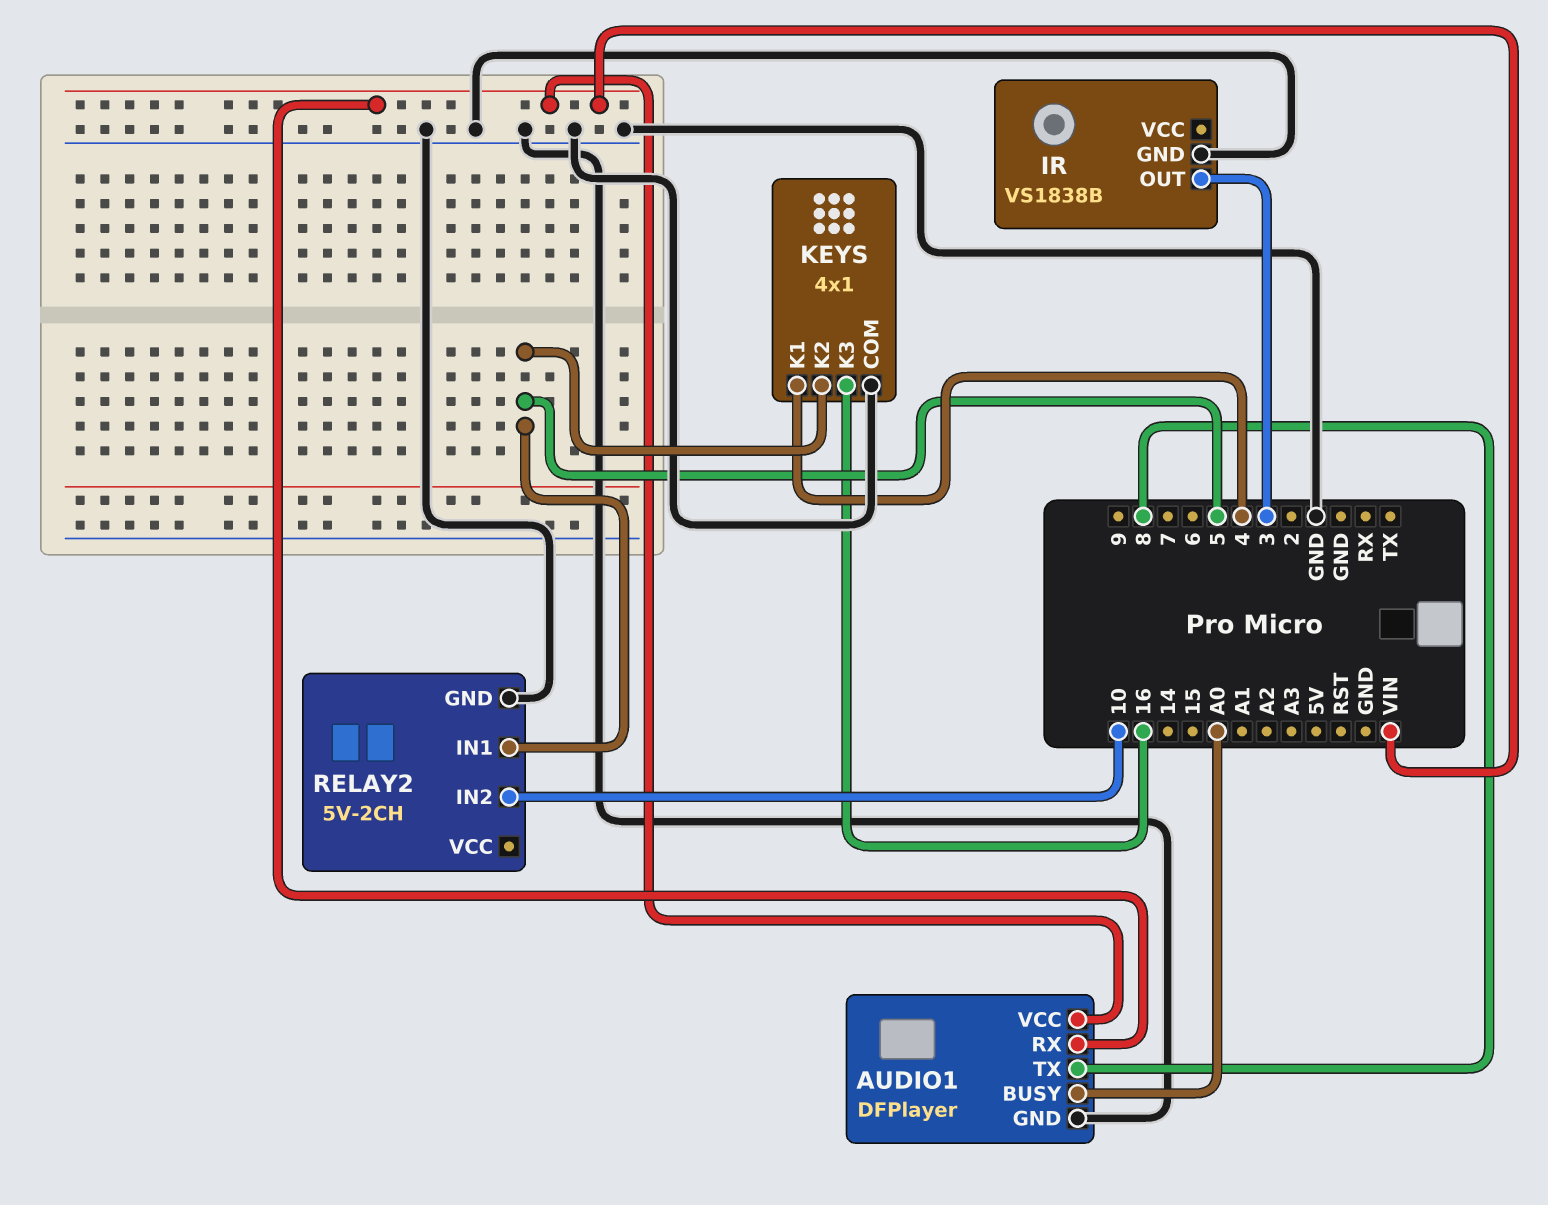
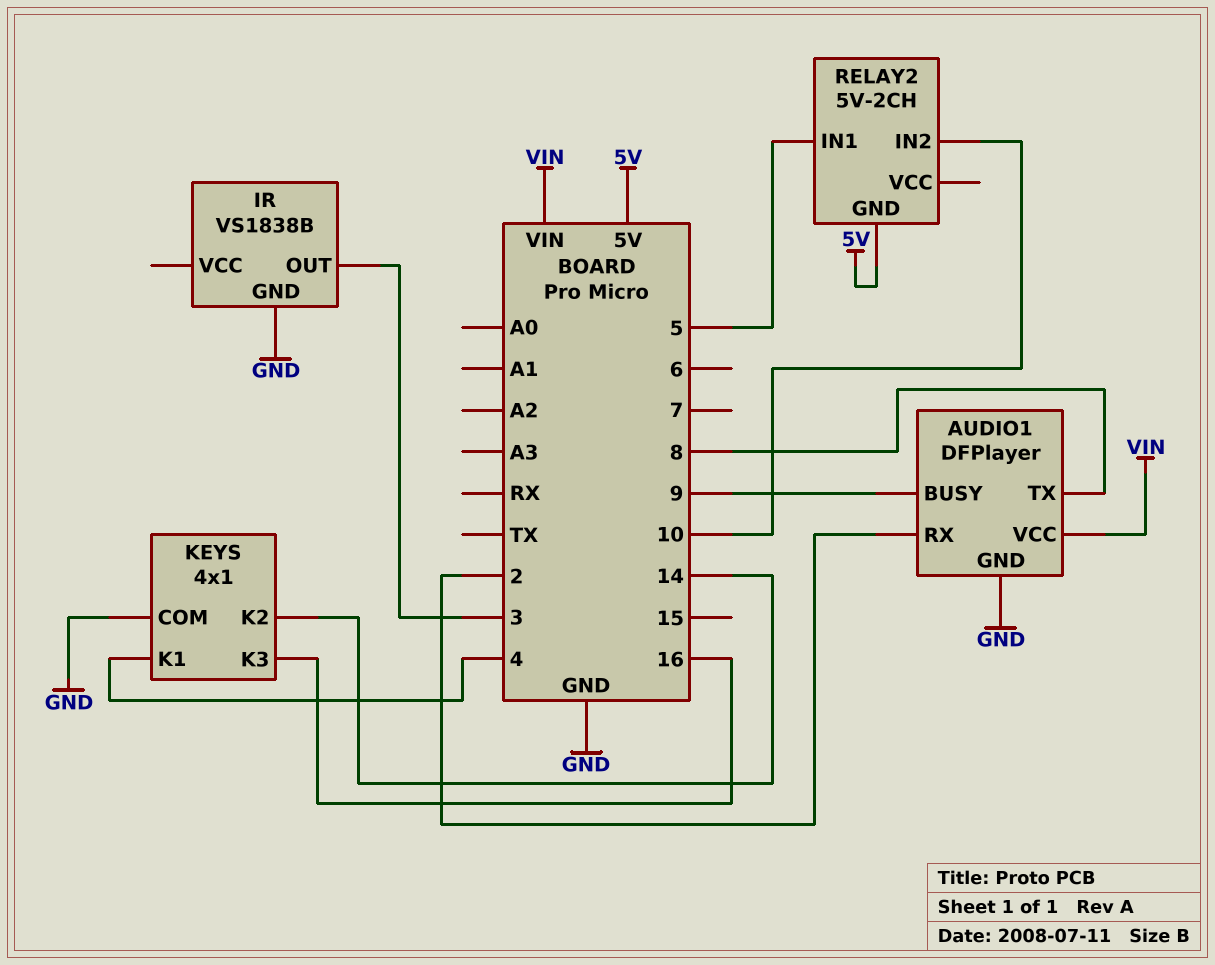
AUDIO1 pin BUSY: A0 -> 9
AUDIO1 pin RX: VIN -> 2
KEYS pin K2: 5 -> 14
RELAY2 pin GND: GND -> 5V

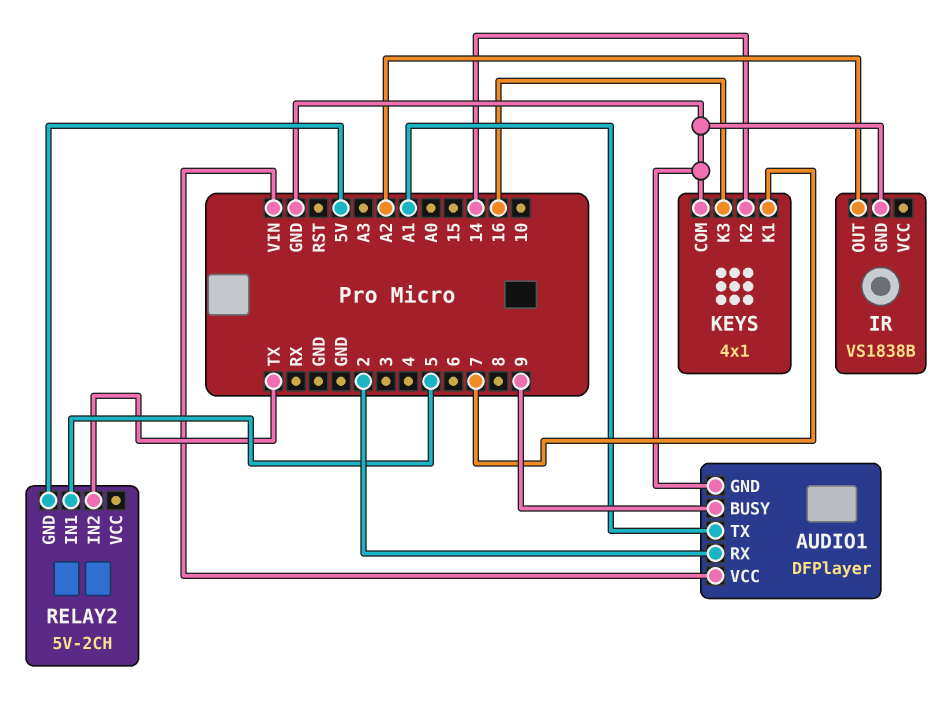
AUDIO1 pin TX: 8 -> A1
IR pin OUT: 3 -> A2
KEYS pin K1: 4 -> 7
RELAY2 pin IN2: 10 -> TX

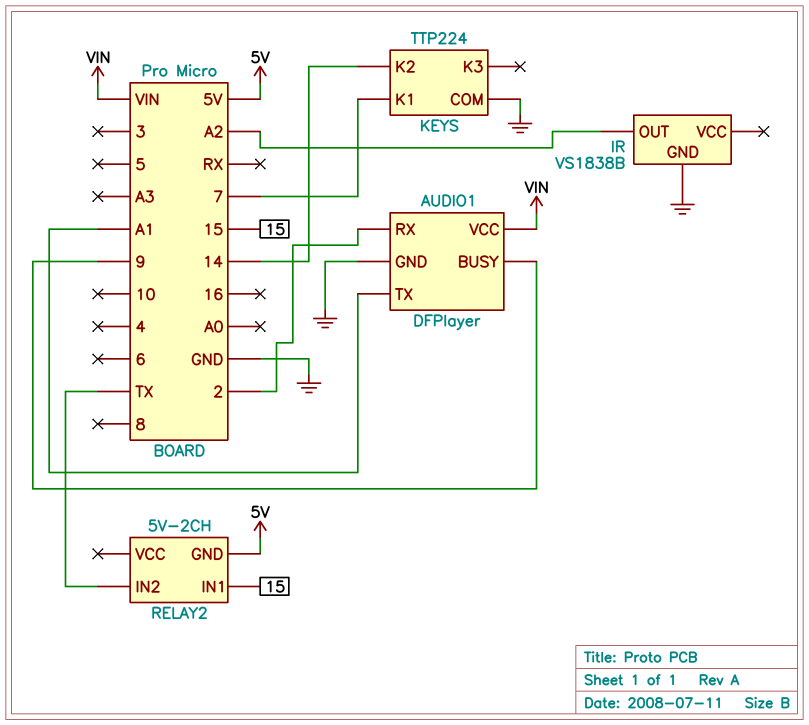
KEYS: 4x1 -> TTP224
KEYS pin K3: 16 -> none
RELAY2 pin IN1: 5 -> 15

